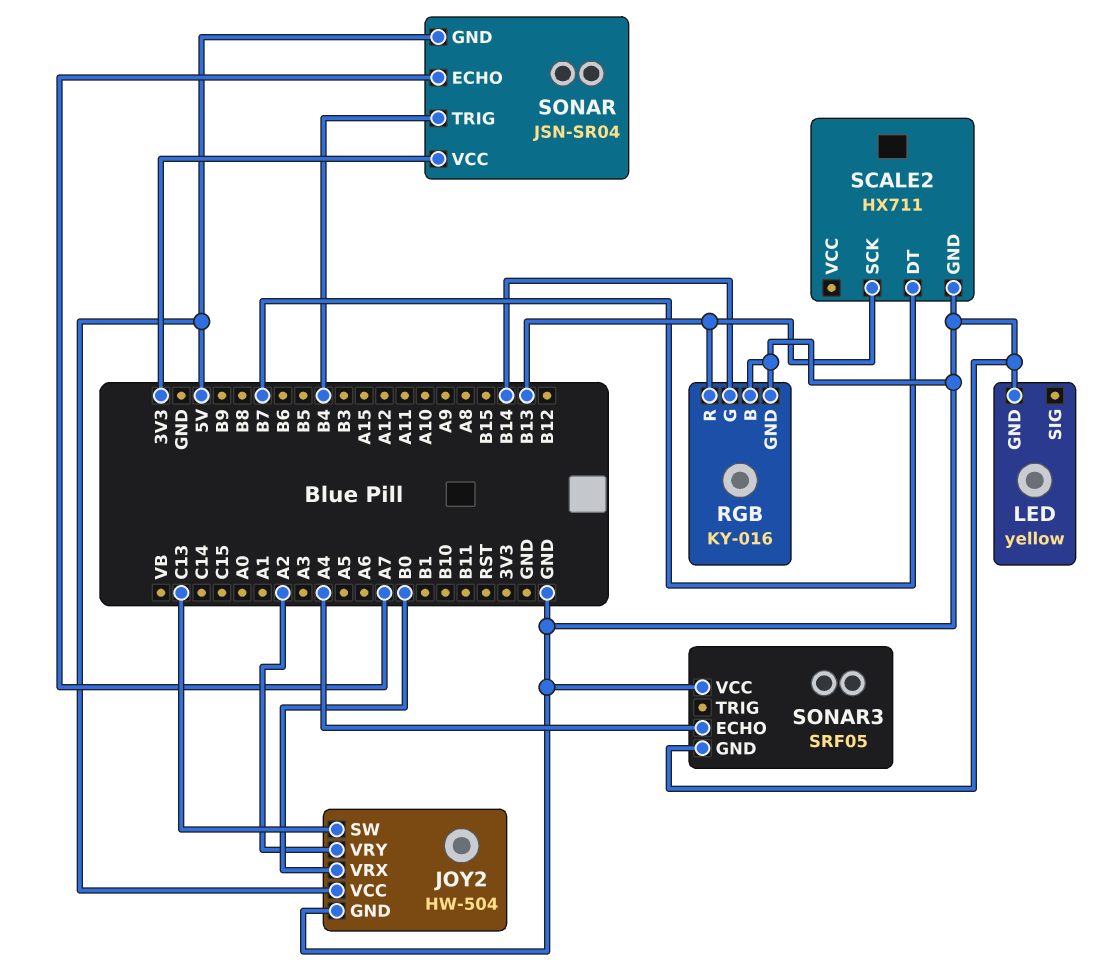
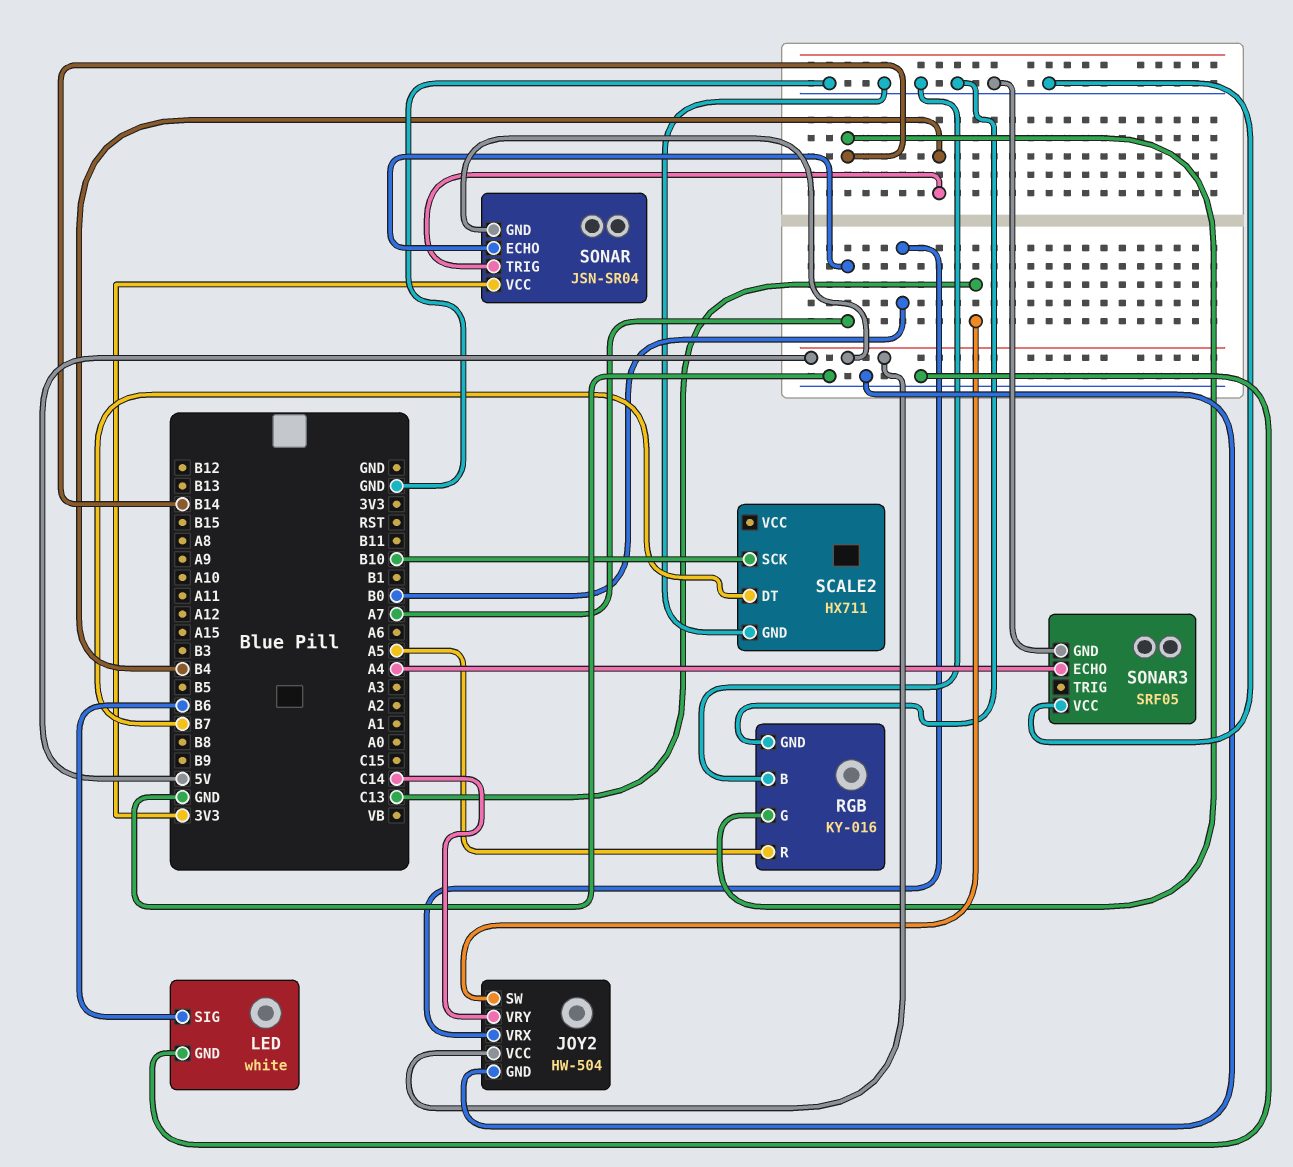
JOY2 pin VRY: A2 -> C14
LED: yellow -> white
LED pin SIG: none -> B6
RGB pin R: B13 -> A5
SCALE2 pin SCK: B13 -> B10

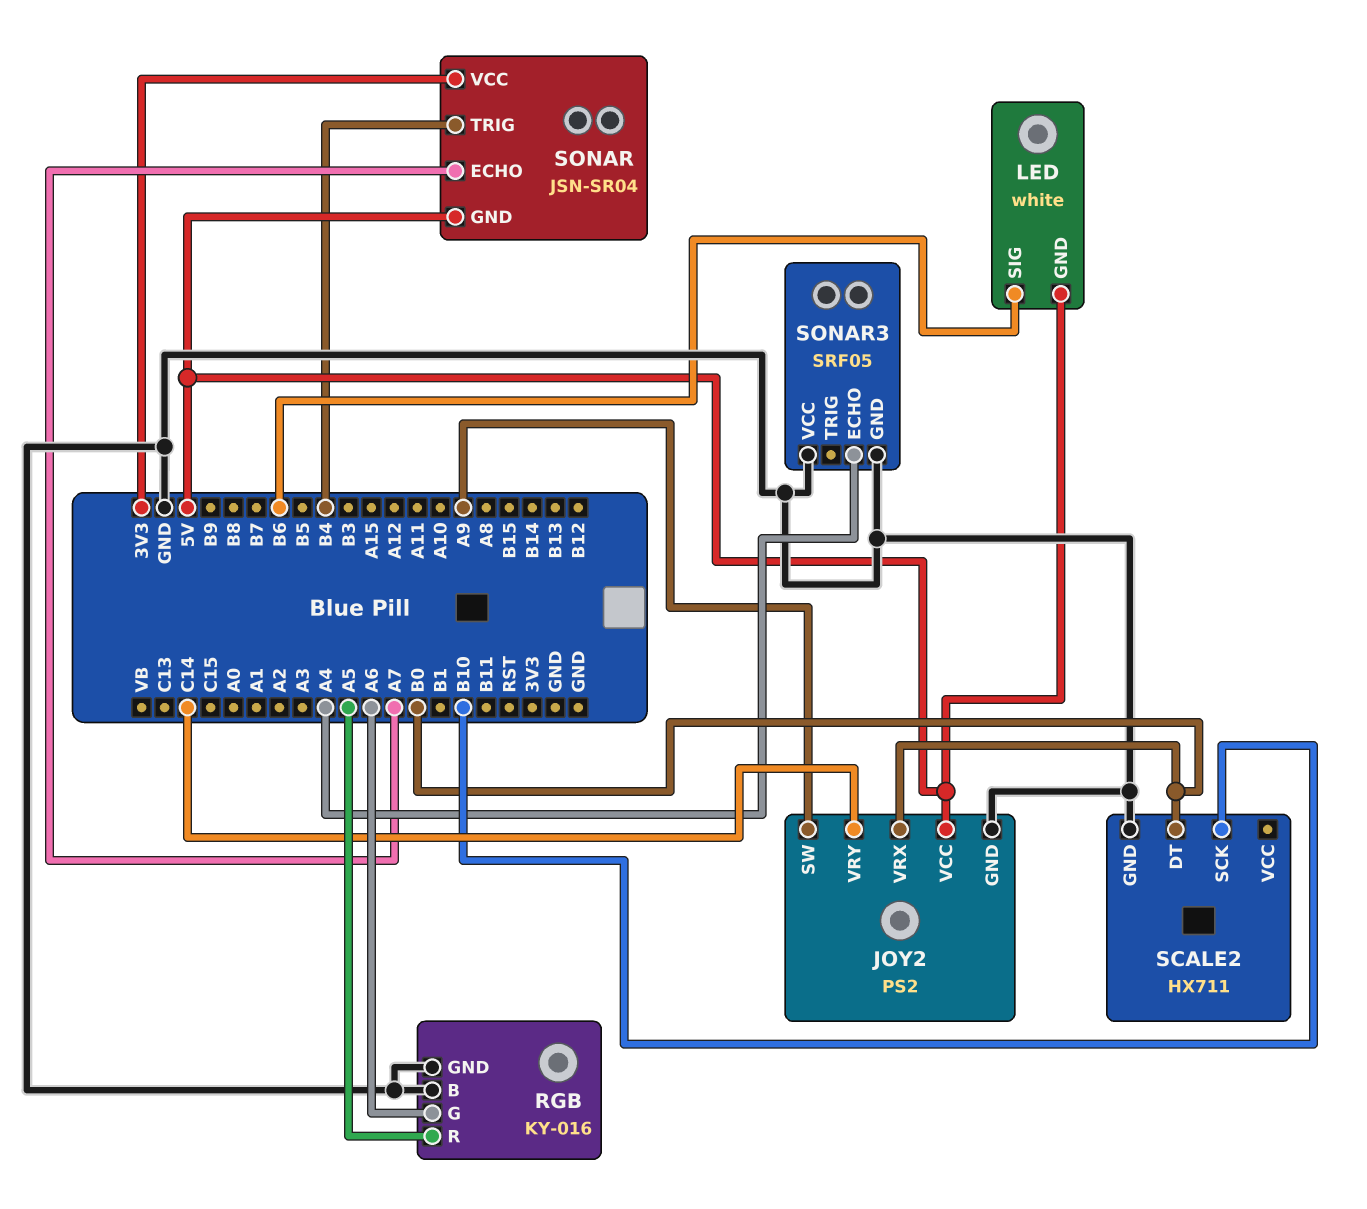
JOY2: HW-504 -> PS2
JOY2 pin SW: C13 -> A9
LED pin GND: GND -> 5V
RGB pin G: B14 -> A6
SCALE2 pin DT: B7 -> B0

